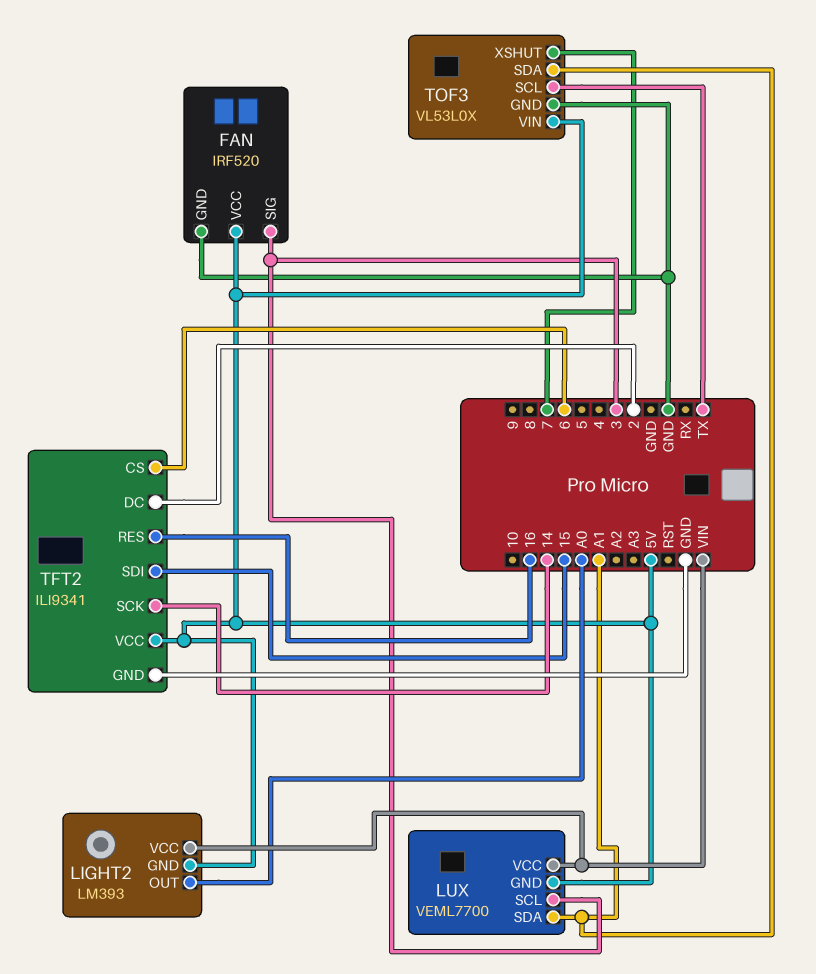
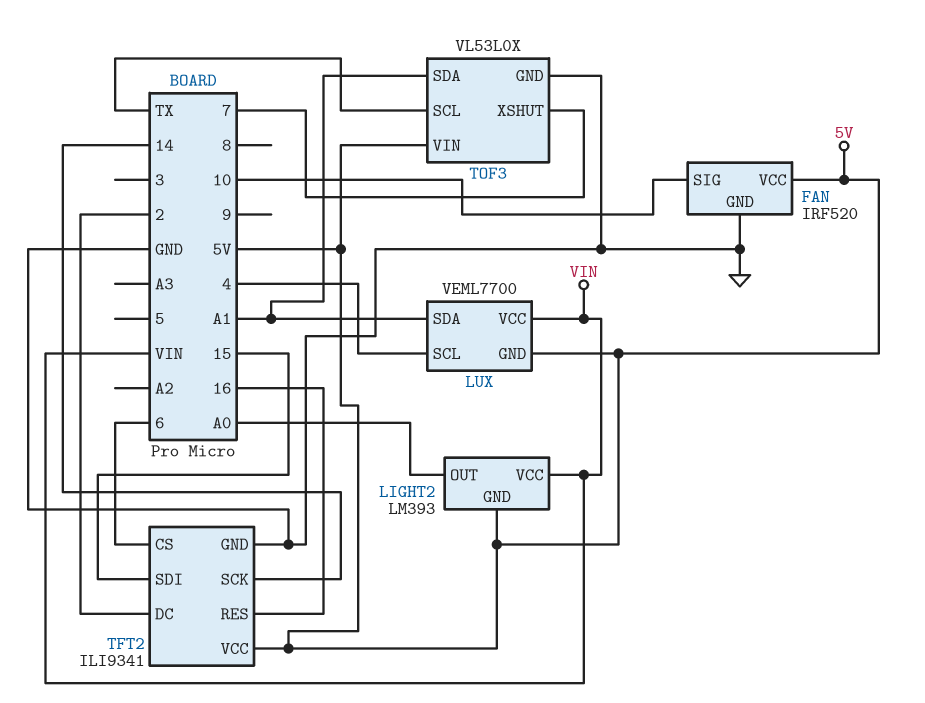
FAN pin SIG: 3 -> 10
LUX pin SCL: 3 -> 4

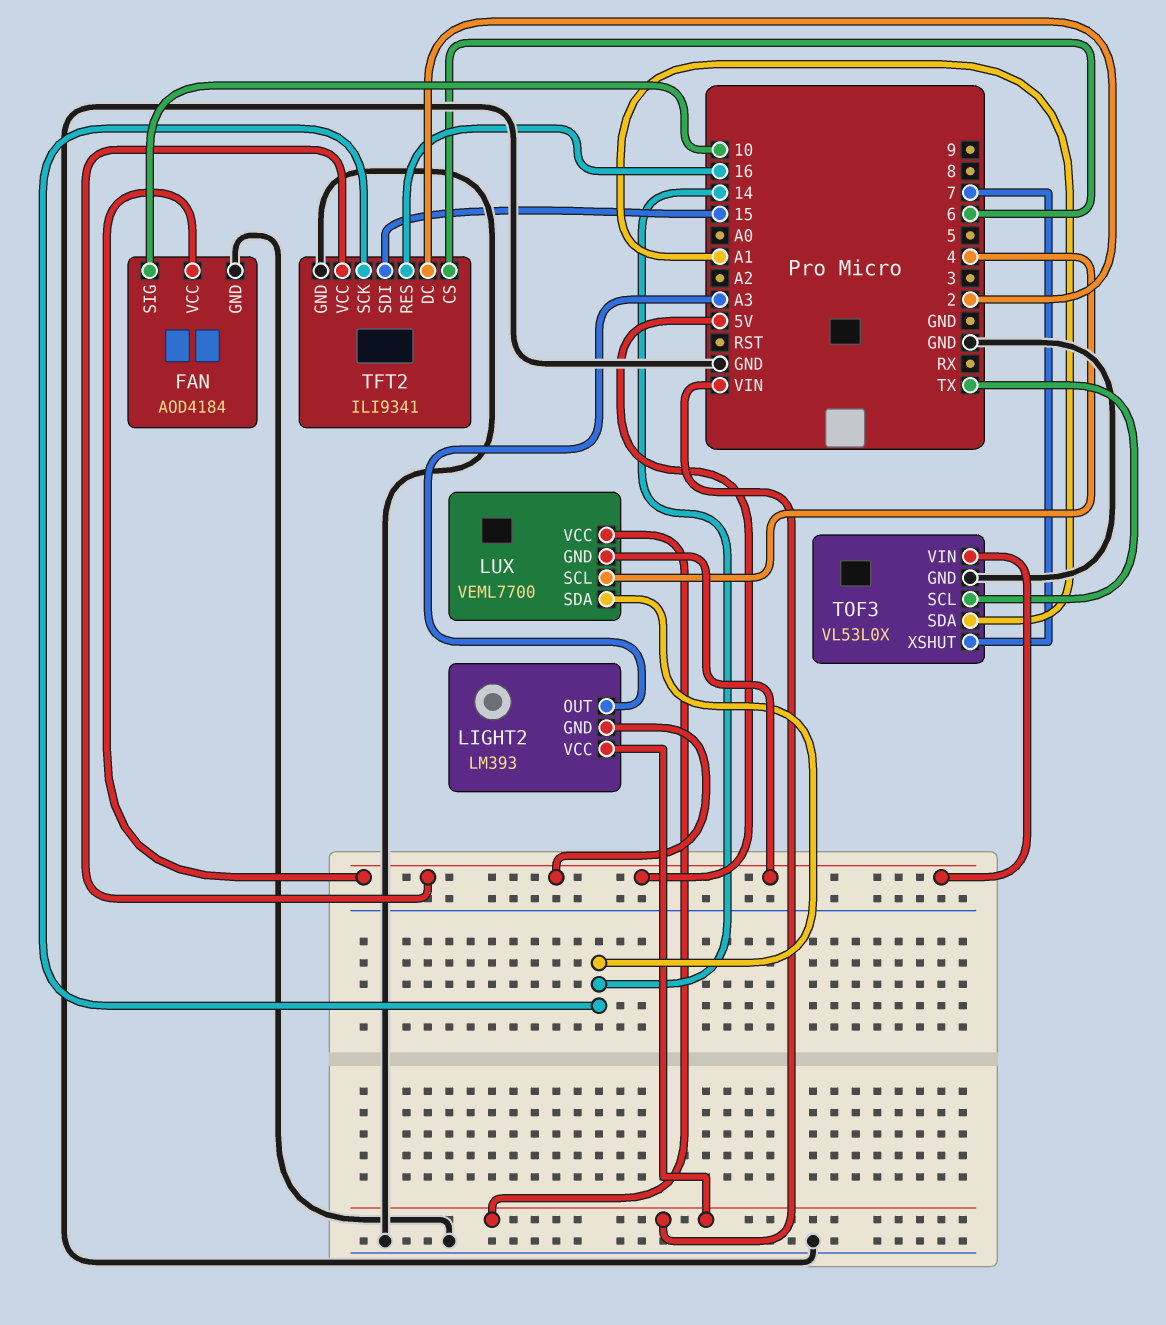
FAN: IRF520 -> AOD4184
LIGHT2 pin OUT: A0 -> A3
LUX pin SDA: A1 -> 14

